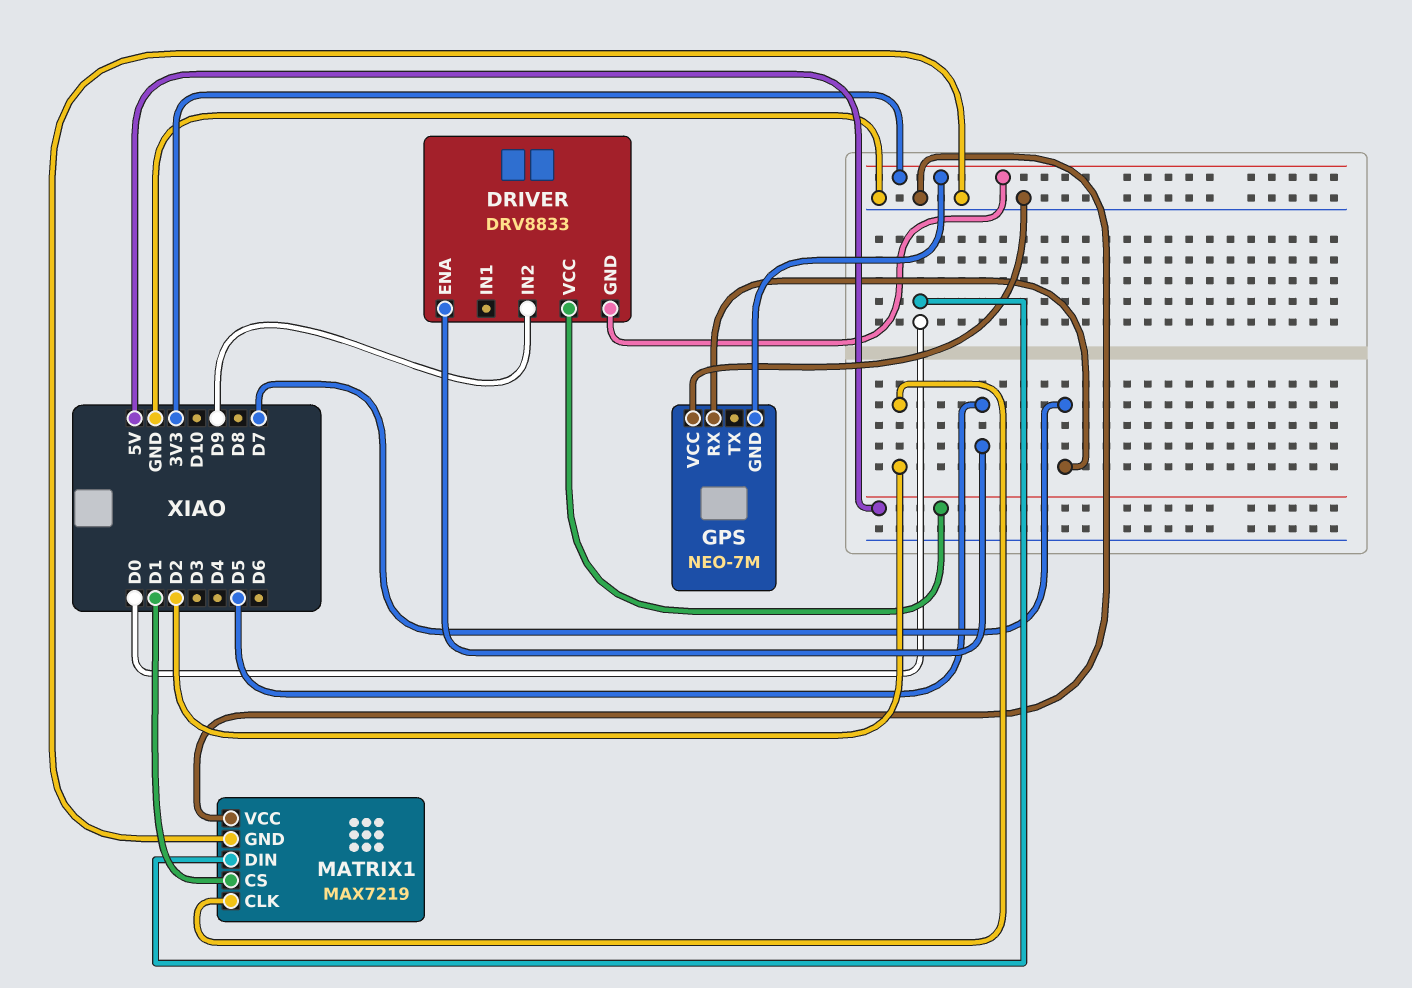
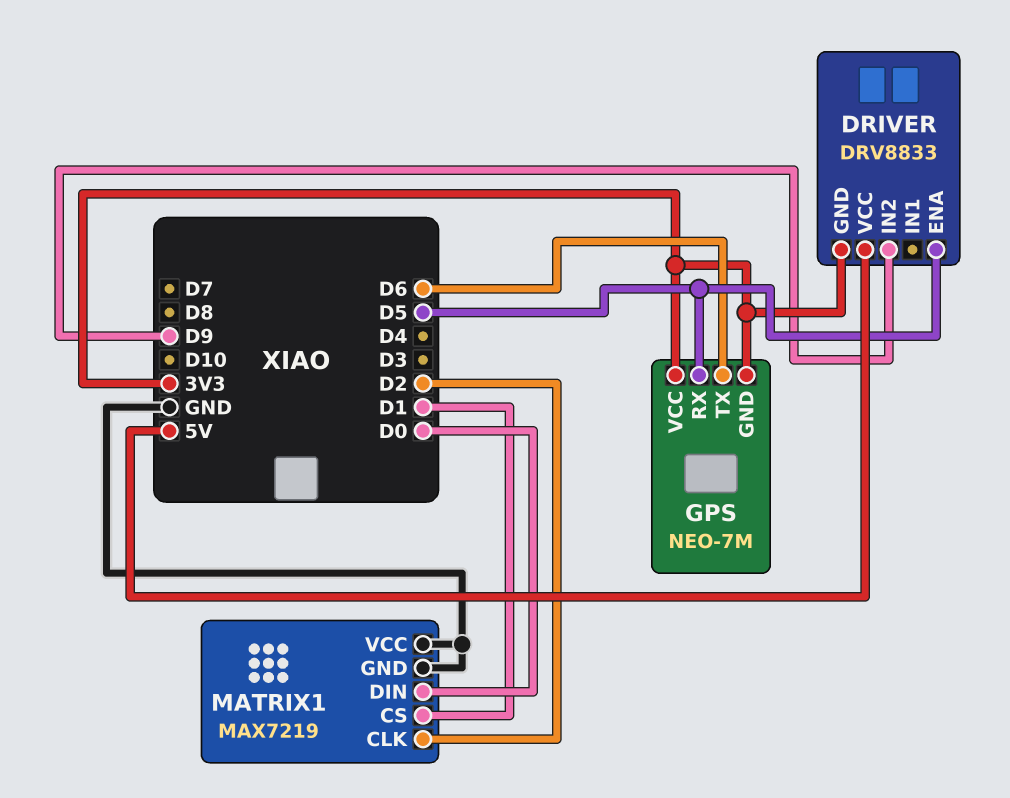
GPS pin RX: D7 -> D5
GPS pin TX: none -> D6
GPS pin VCC: GND -> 3V3

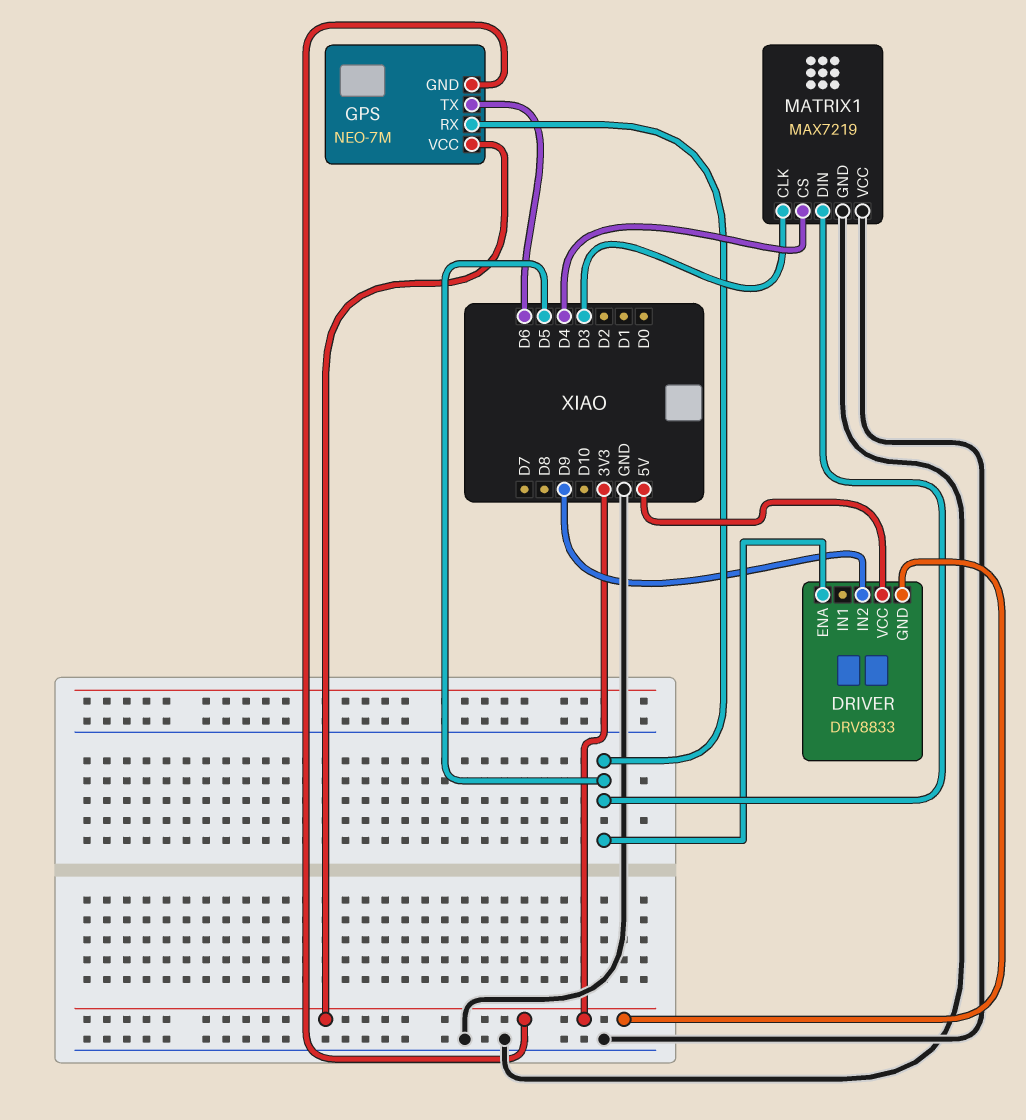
MATRIX1 pin CLK: D2 -> D3
MATRIX1 pin CS: D1 -> D4
MATRIX1 pin DIN: D0 -> D5

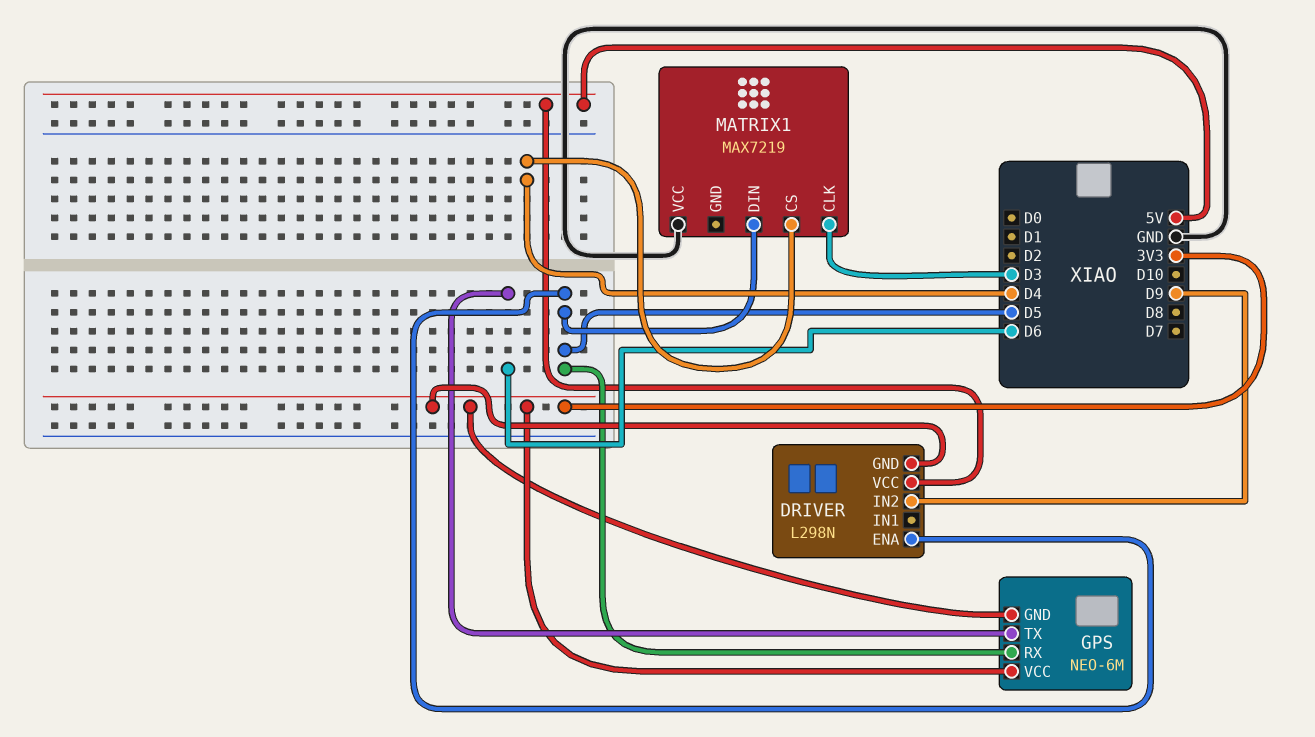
DRIVER: DRV8833 -> L298N
GPS: NEO-7M -> NEO-6M
MATRIX1 pin GND: GND -> none

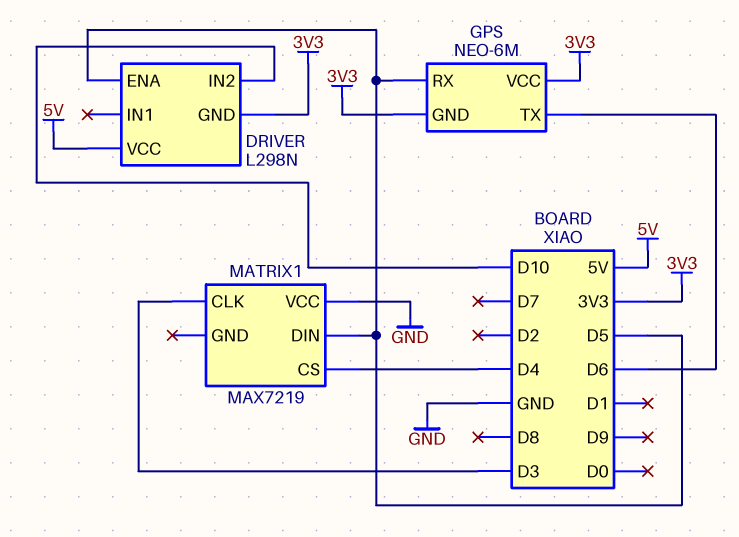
DRIVER pin IN2: D9 -> D10

